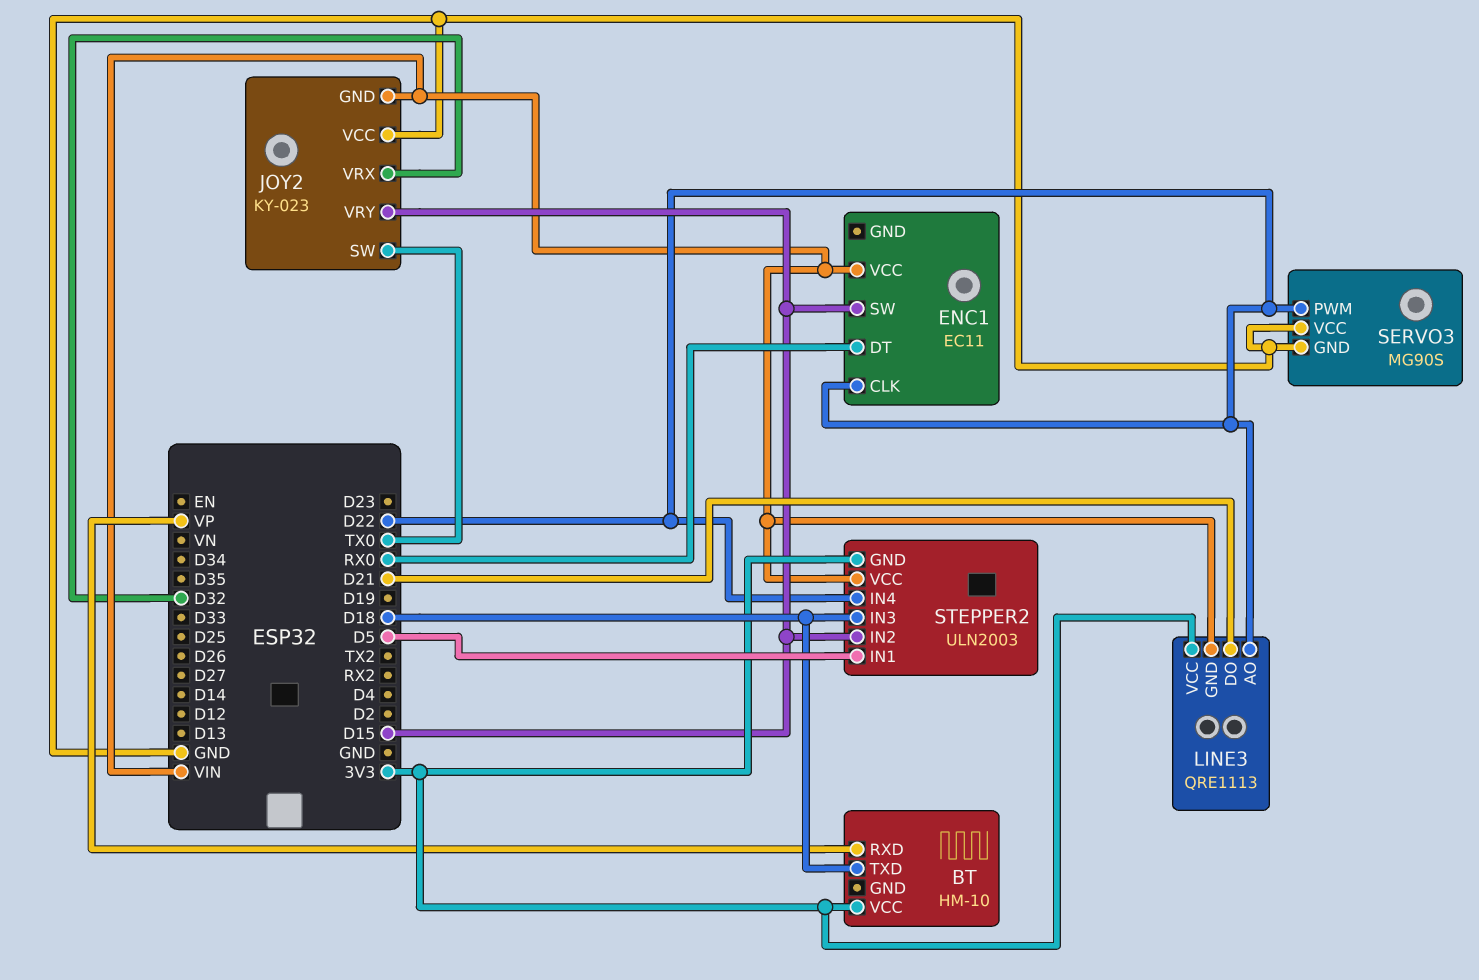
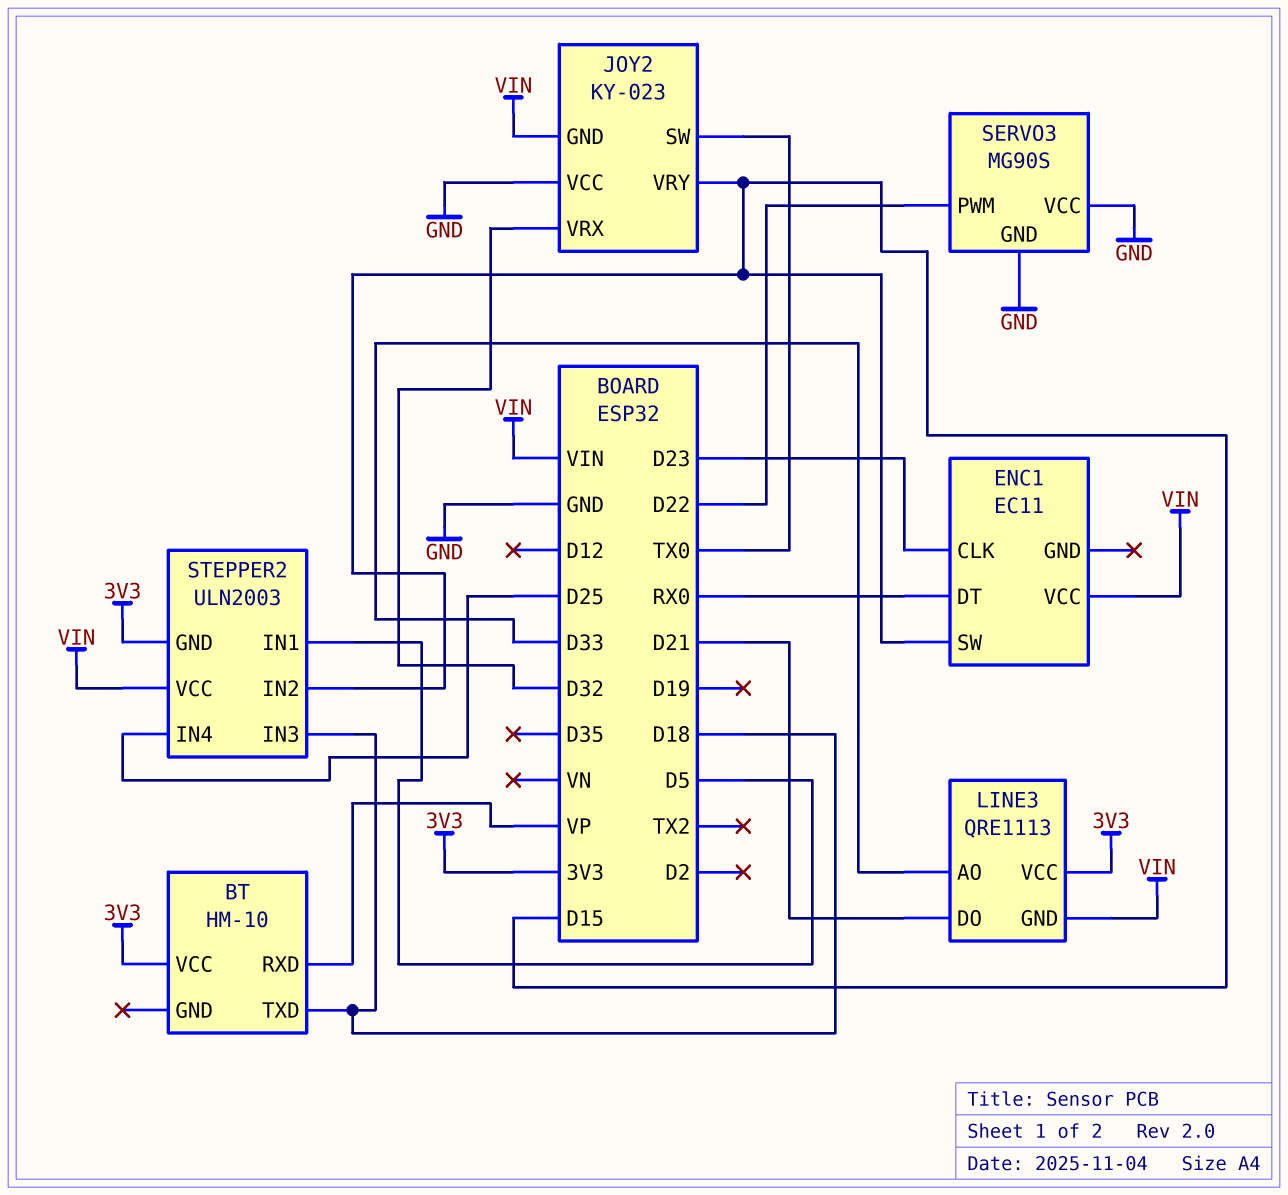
ENC1 pin CLK: D22 -> D23
LINE3 pin AO: D22 -> D33
STEPPER2 pin IN4: D22 -> D25

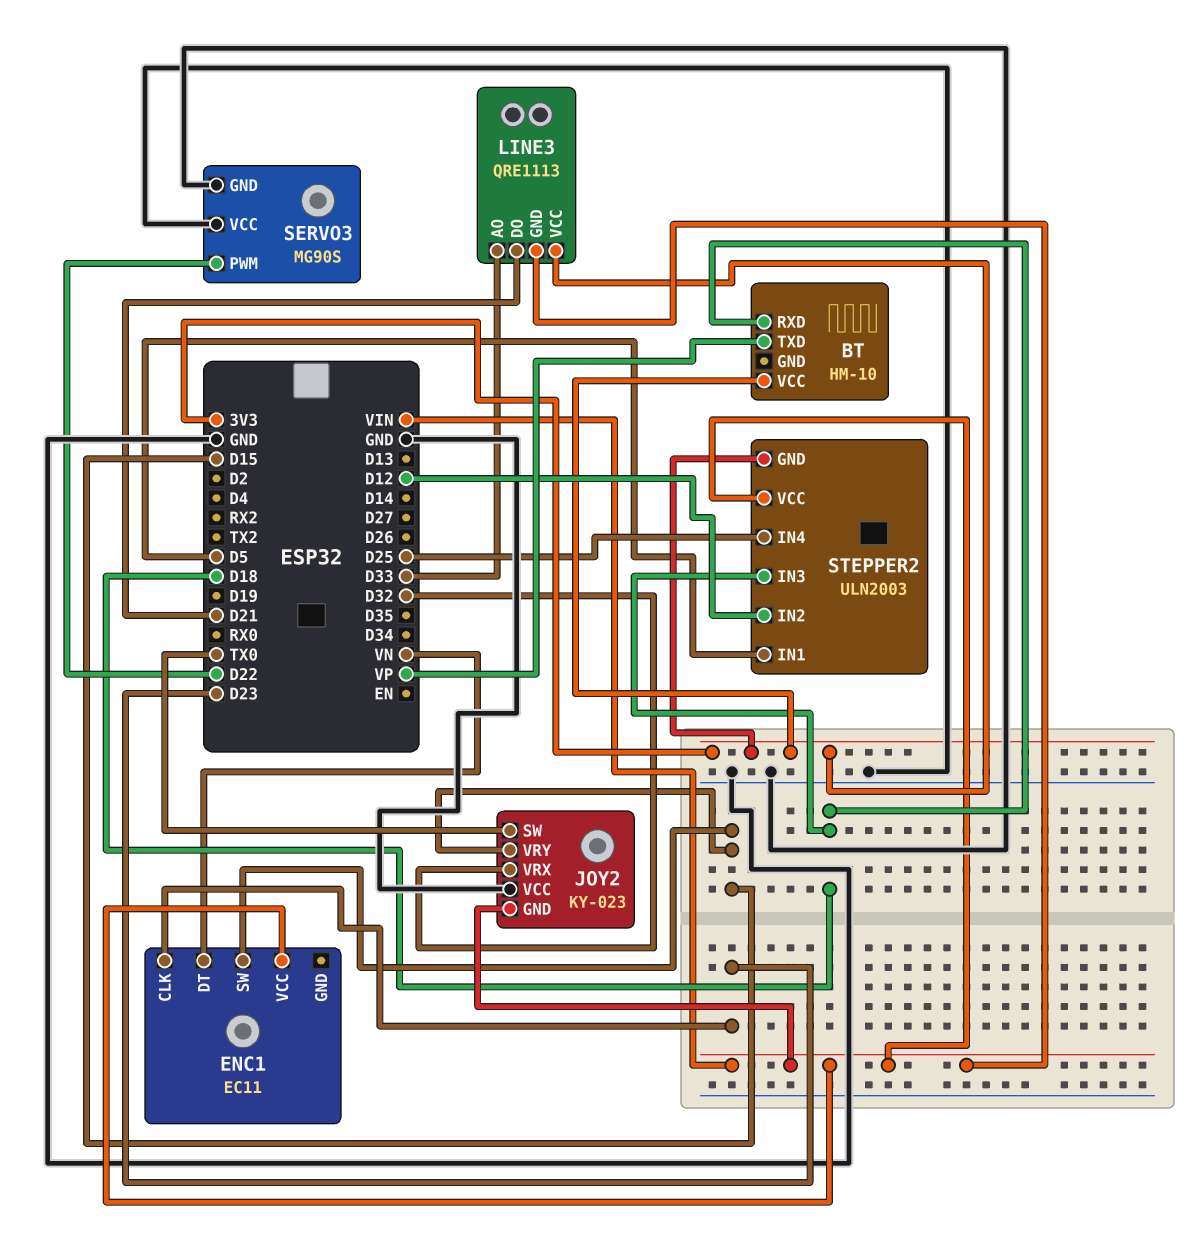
BT pin RXD: VP -> D18
BT pin TXD: D18 -> VP
ENC1 pin DT: RX0 -> VN
STEPPER2 pin IN2: D15 -> D12

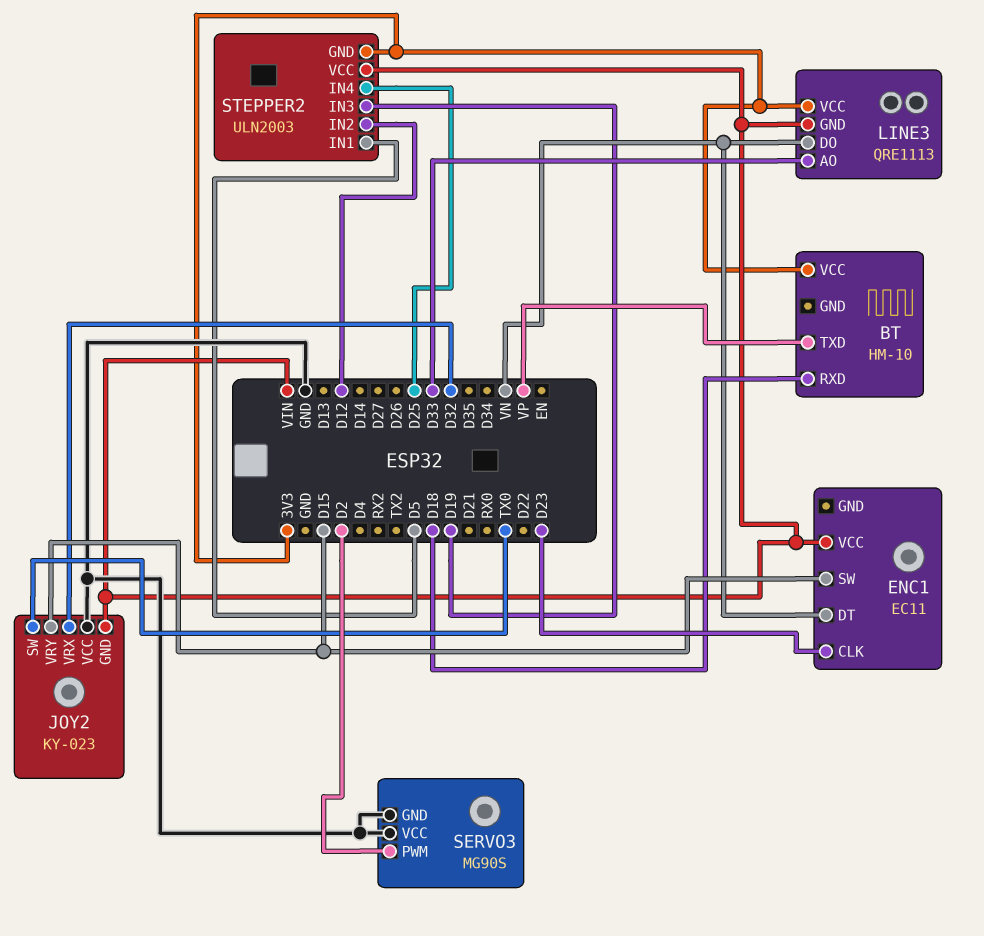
LINE3 pin DO: D21 -> VN
SERVO3 pin PWM: D22 -> D2
STEPPER2 pin IN3: D18 -> D19

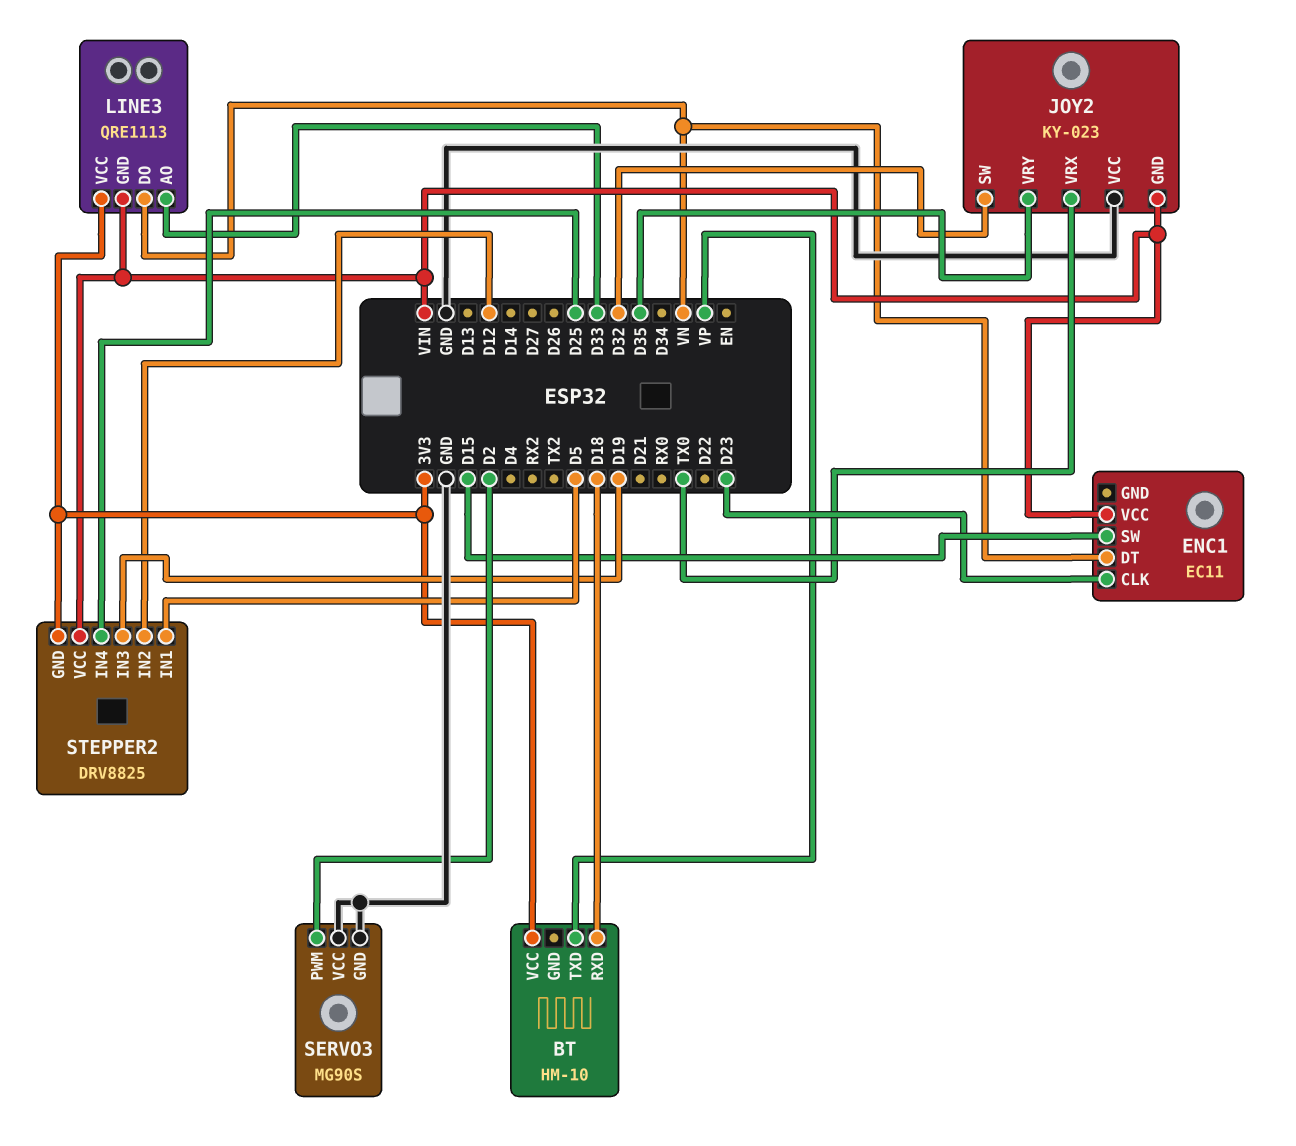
JOY2 pin SW: TX0 -> D32
JOY2 pin VRX: D32 -> TX0
JOY2 pin VRY: D15 -> D35
STEPPER2: ULN2003 -> DRV8825

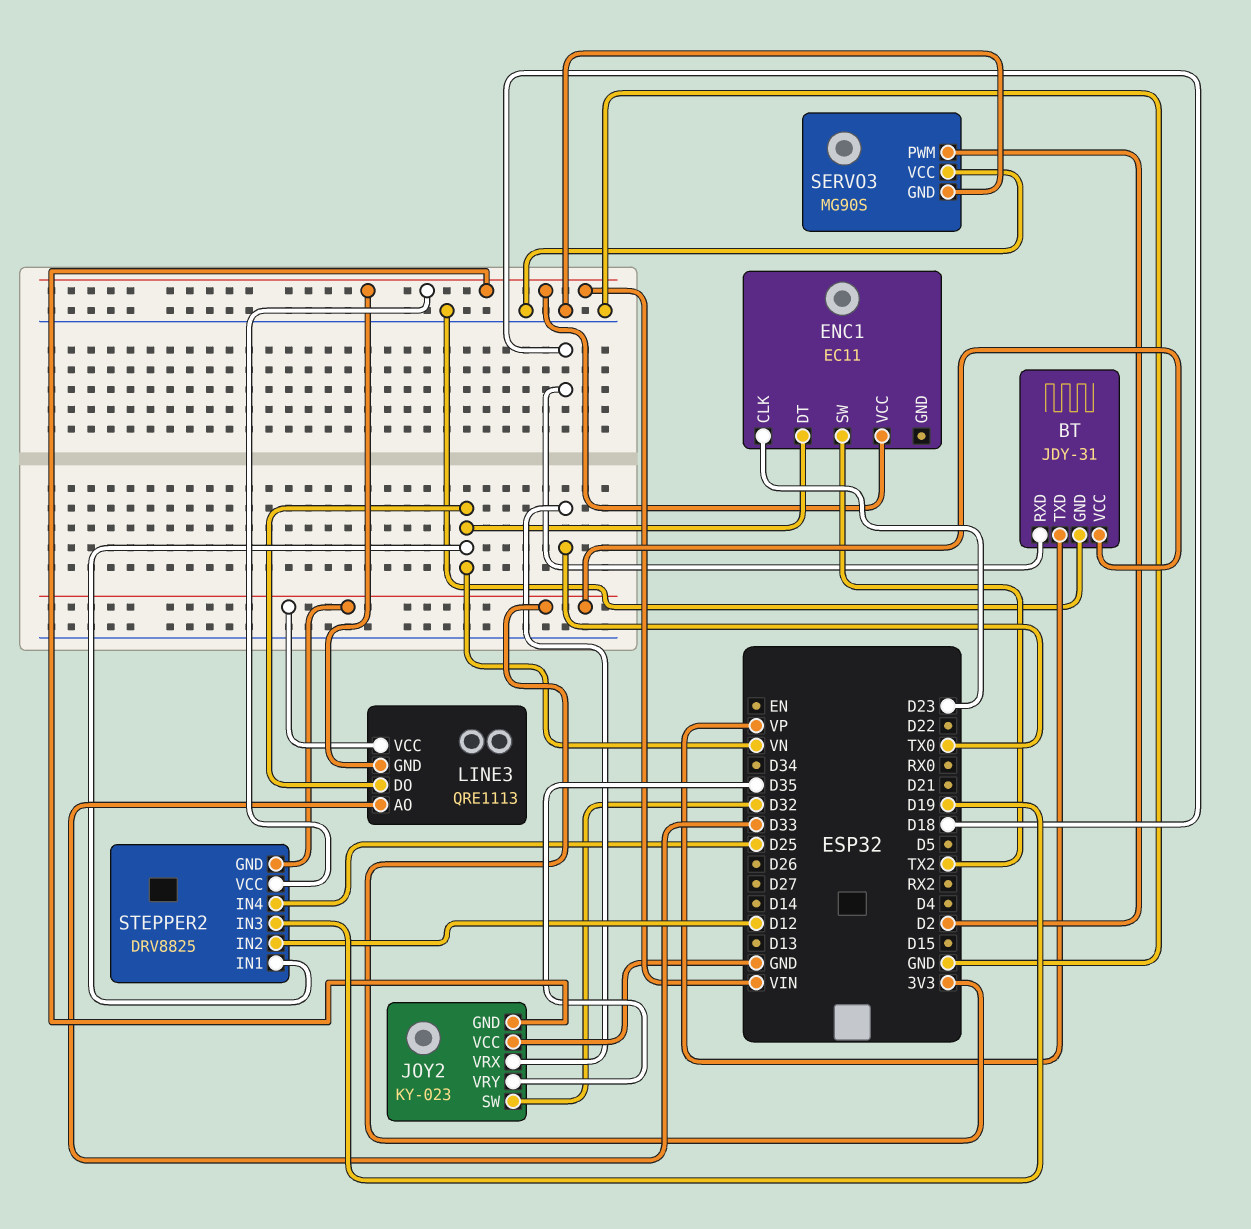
BT: HM-10 -> JDY-31
BT pin GND: none -> GND
ENC1 pin SW: D15 -> TX2
STEPPER2 pin IN1: D5 -> VN

